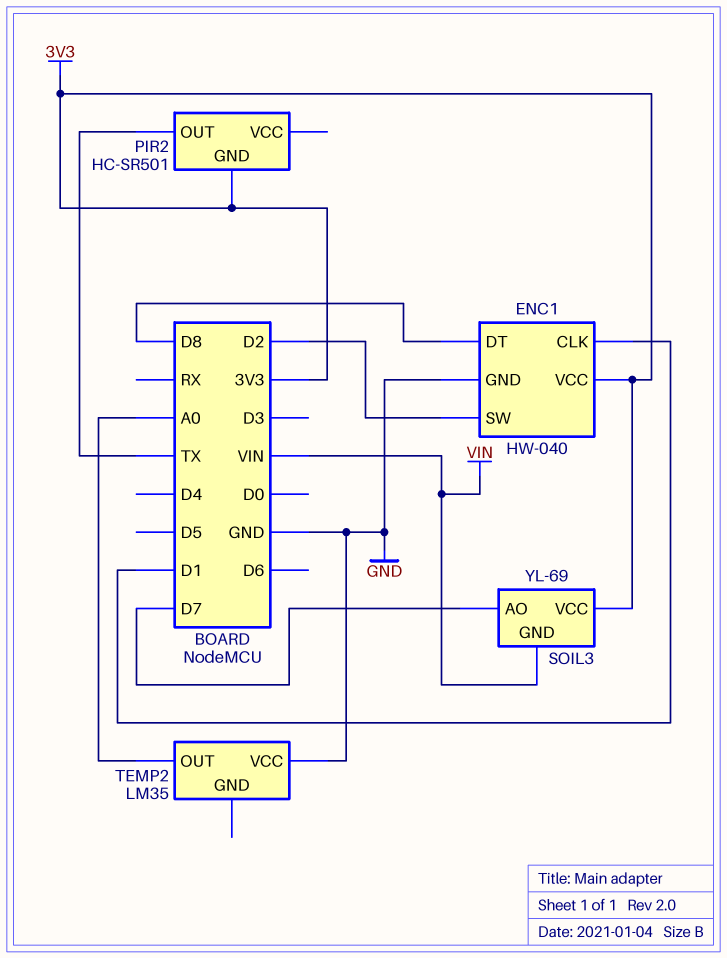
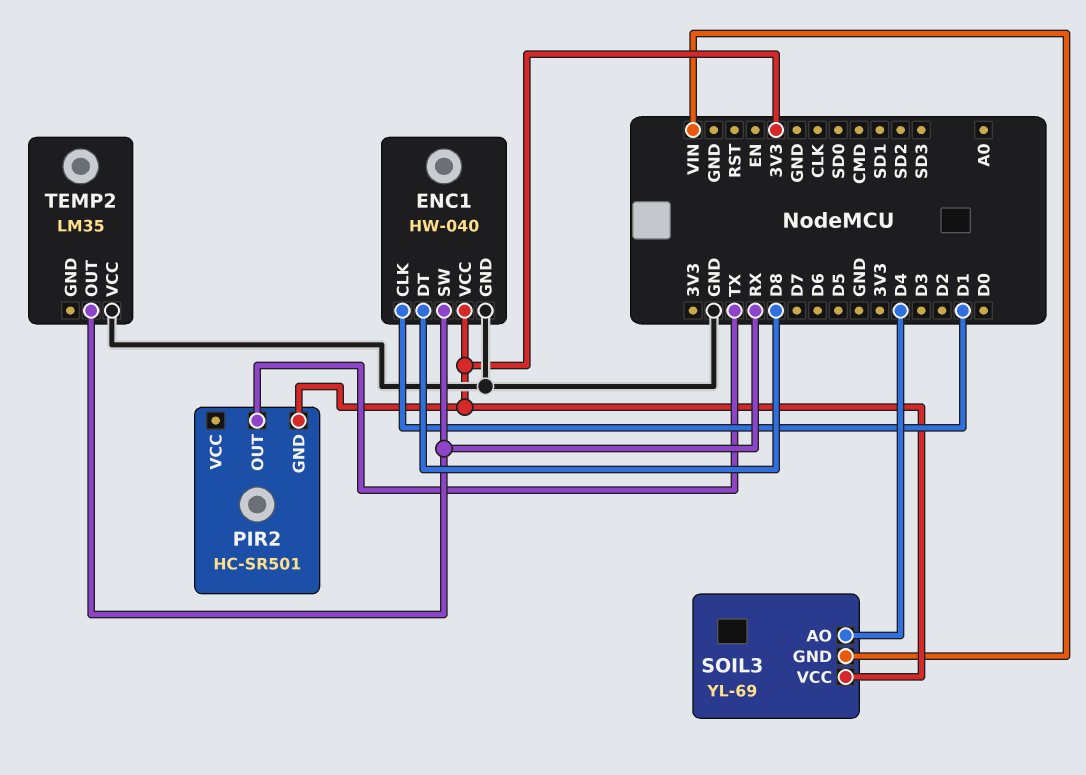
ENC1 pin SW: D2 -> RX
SOIL3 pin AO: D7 -> D4
TEMP2 pin OUT: A0 -> RX

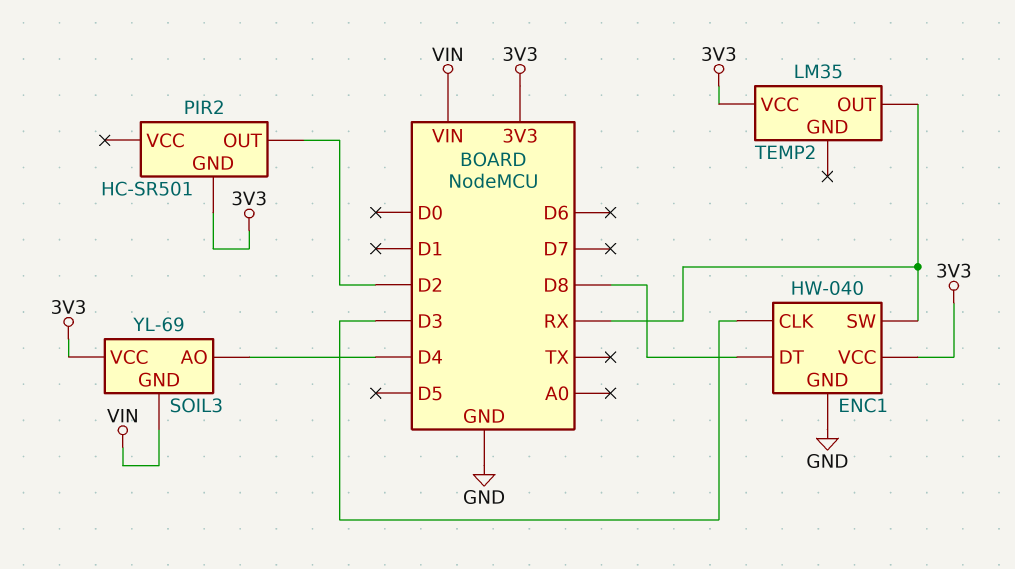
ENC1 pin CLK: D1 -> D3
PIR2 pin OUT: TX -> D2
TEMP2 pin VCC: GND -> 3V3

